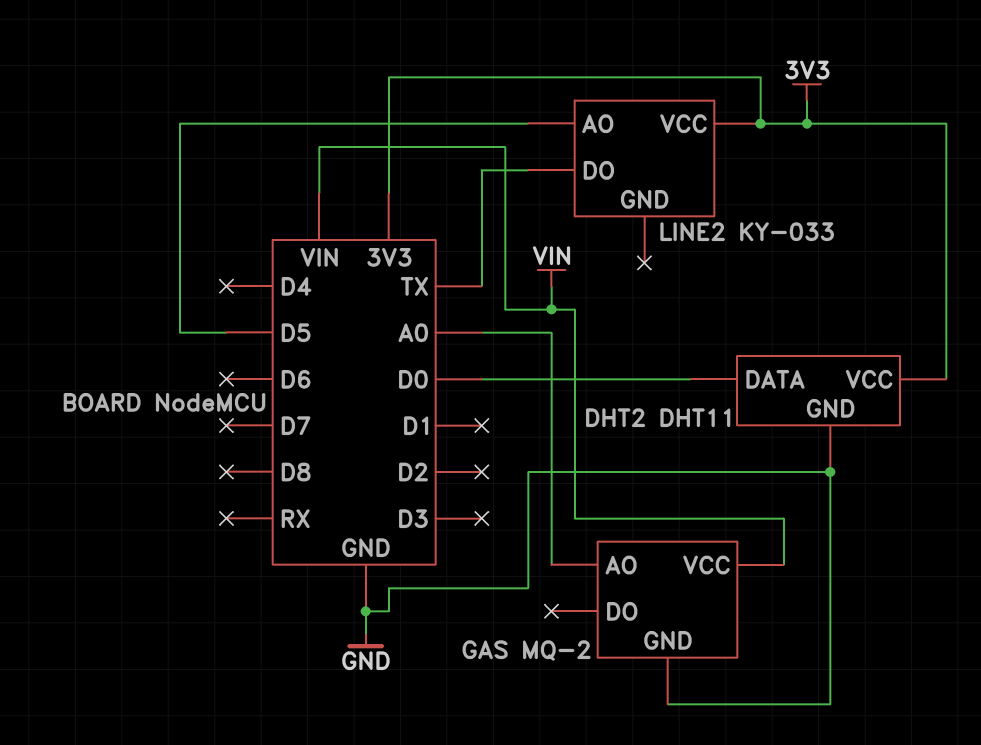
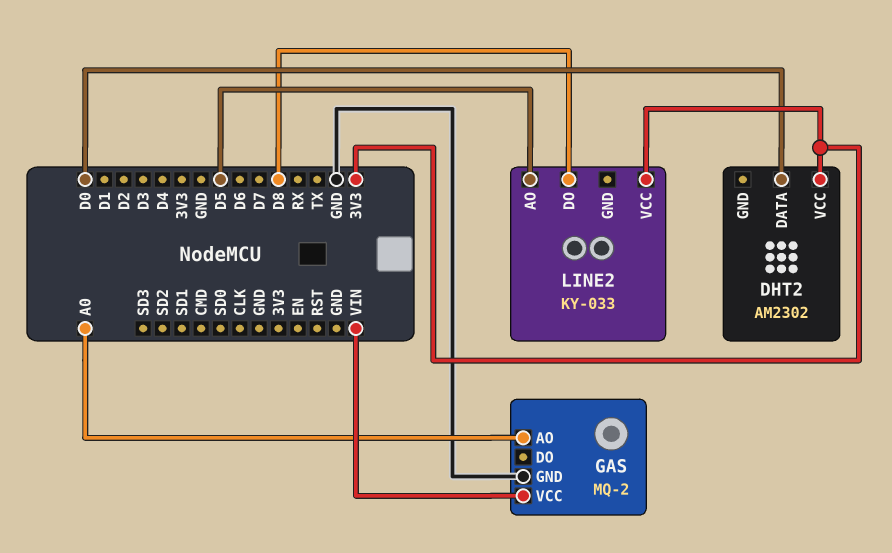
DHT2: DHT11 -> AM2302
DHT2 pin GND: GND -> none
LINE2 pin DO: TX -> D8

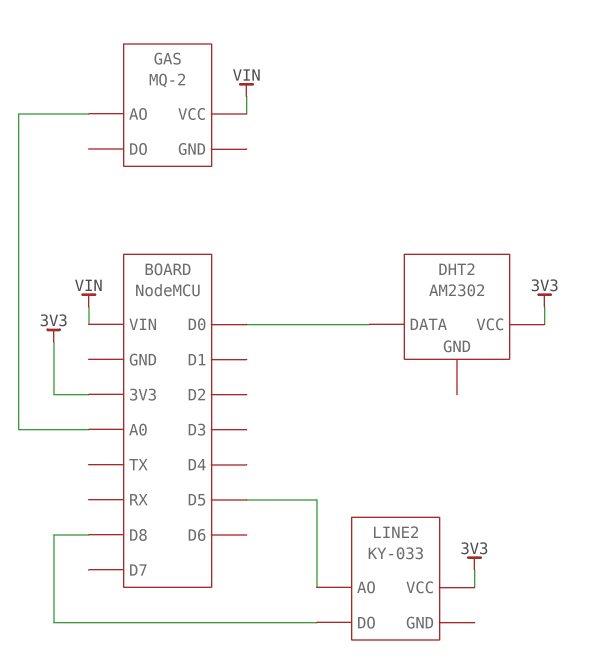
GAS pin GND: GND -> none

